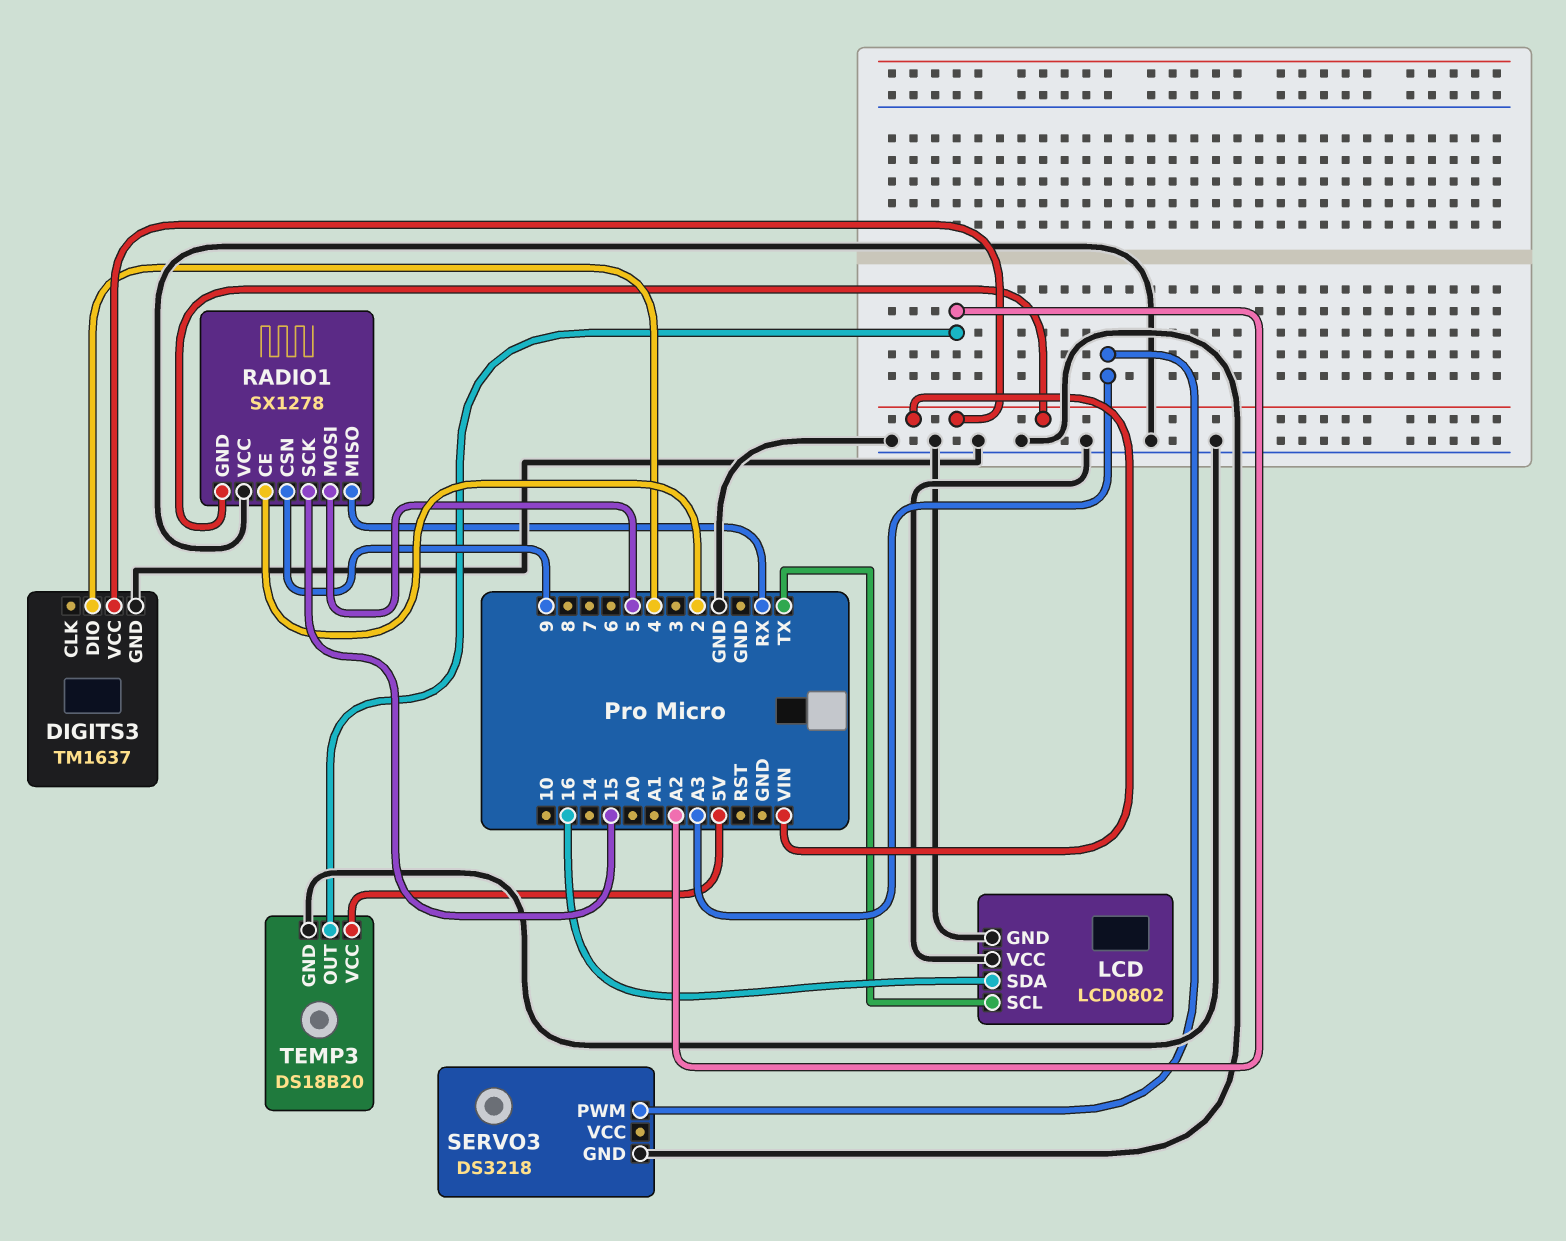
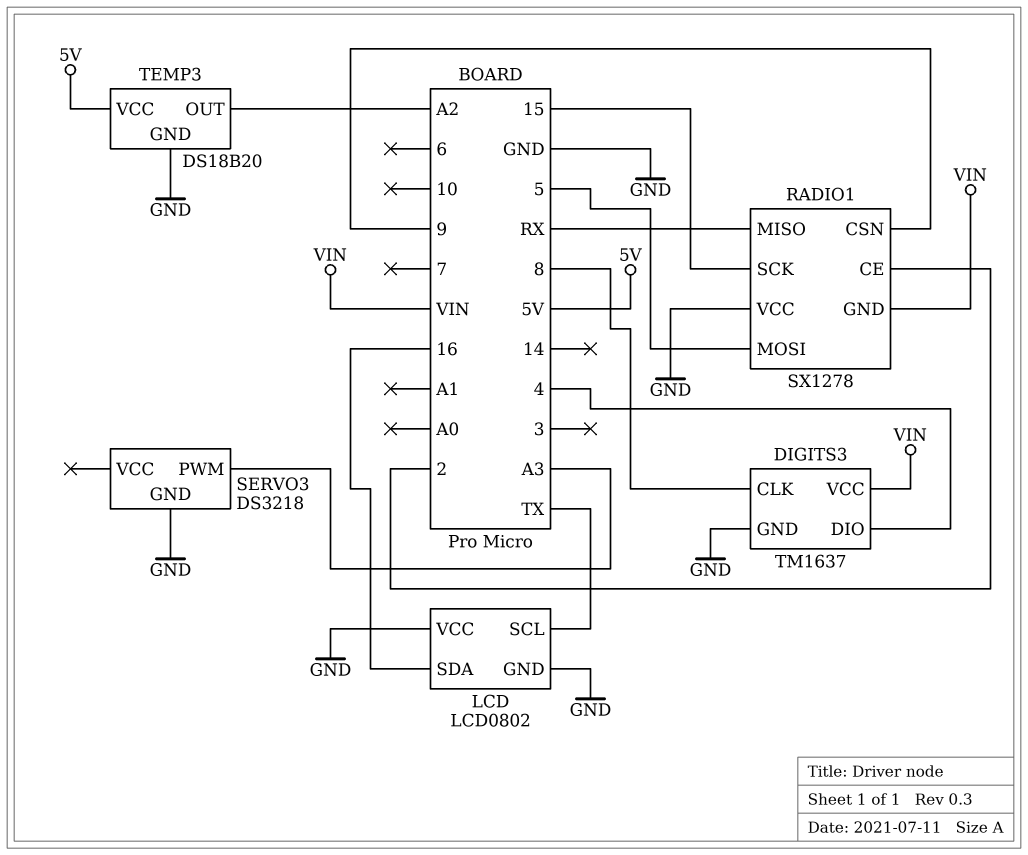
DIGITS3 pin CLK: none -> 8

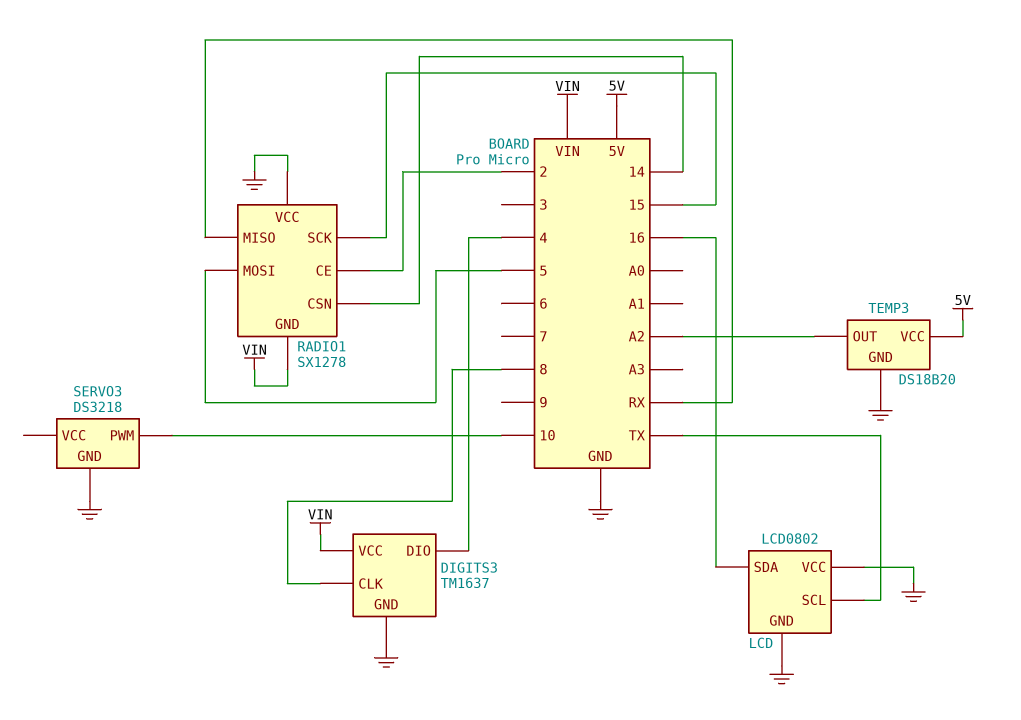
RADIO1 pin CSN: 9 -> 14
SERVO3 pin PWM: A3 -> 10

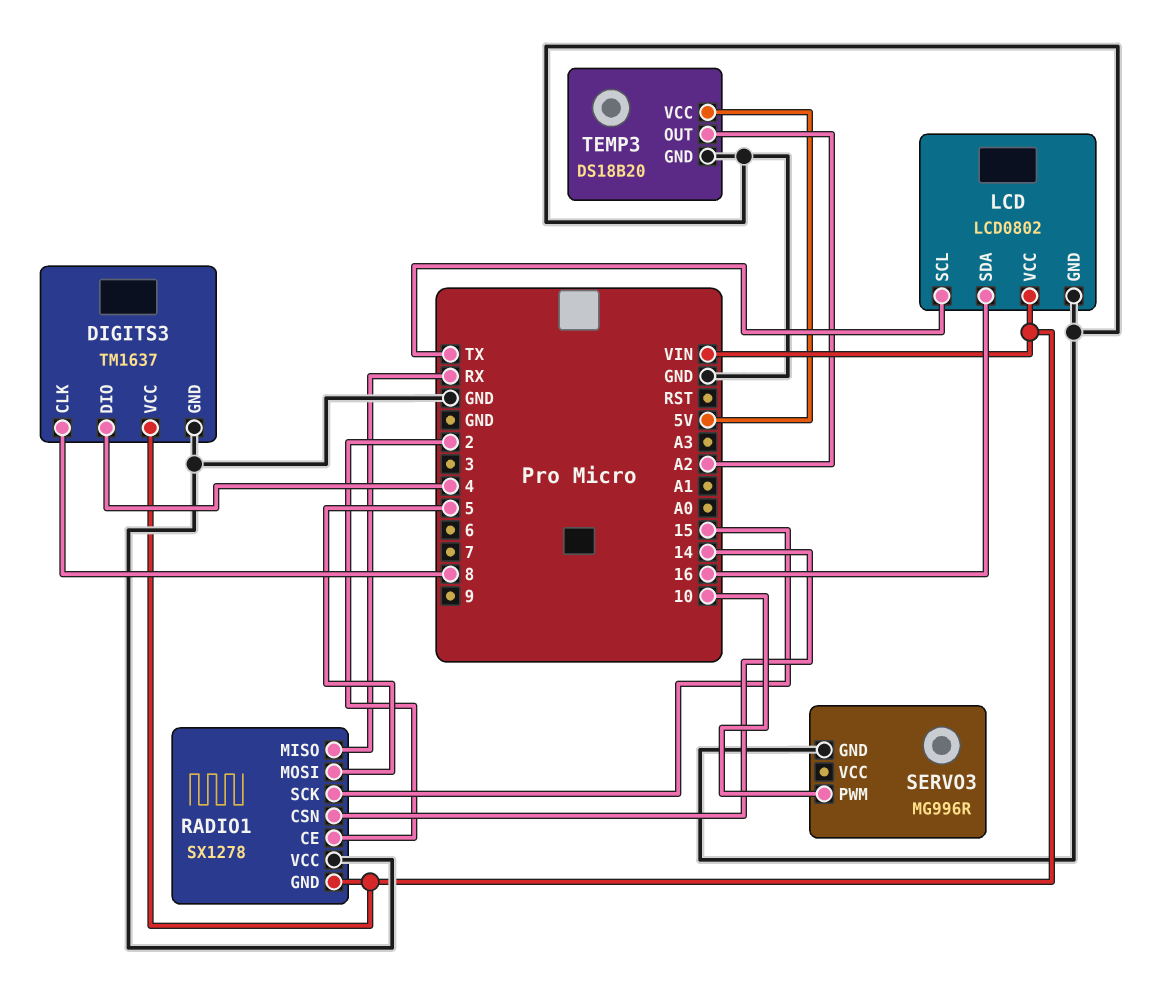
LCD pin VCC: GND -> VIN
SERVO3: DS3218 -> MG996R

